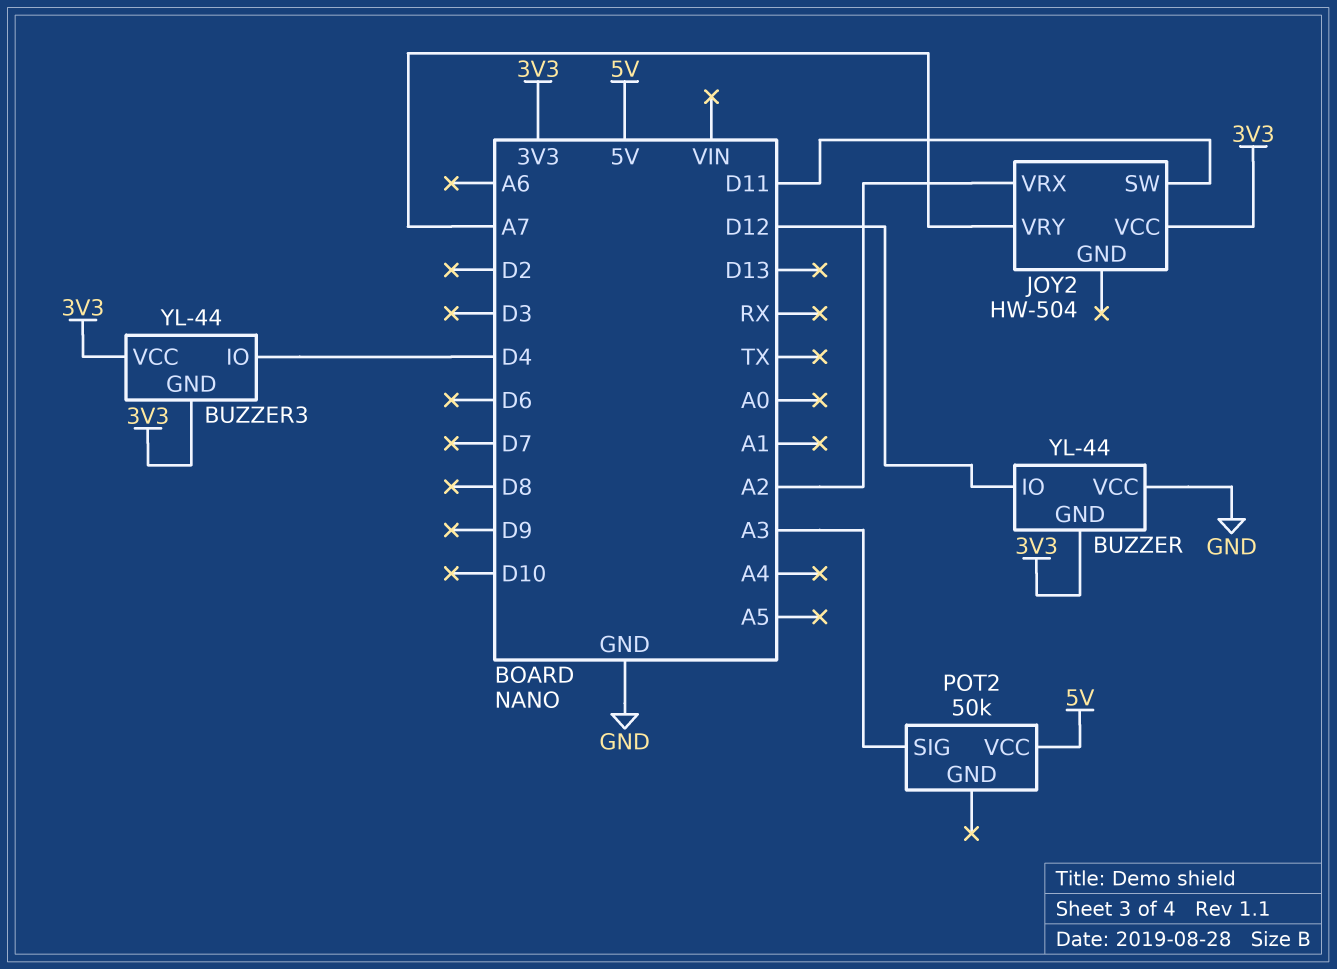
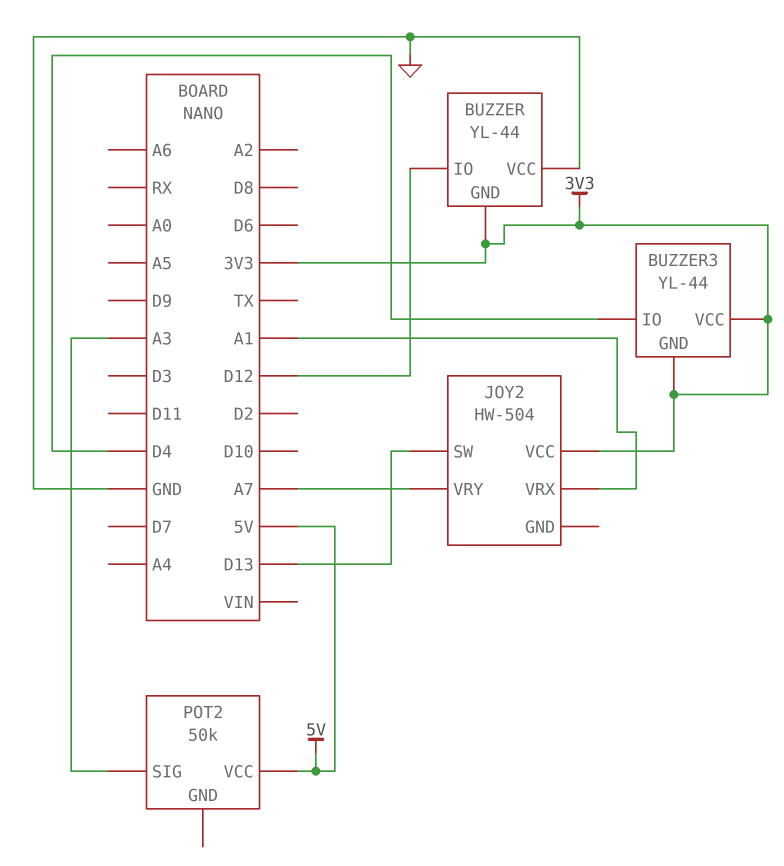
JOY2 pin SW: D11 -> D13
JOY2 pin VRX: A2 -> A1

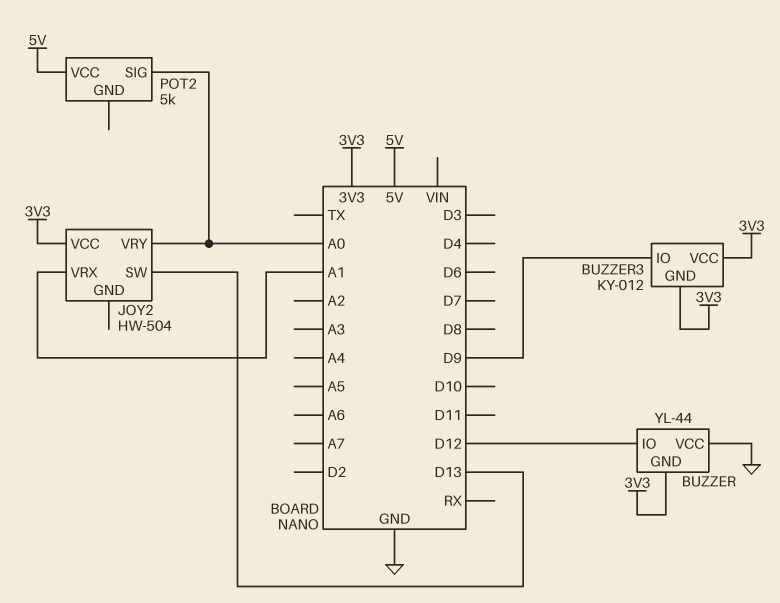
BUZZER3: YL-44 -> KY-012
BUZZER3 pin IO: D4 -> D9
JOY2 pin VRY: A7 -> A0
POT2: 50k -> 5k
POT2 pin SIG: A3 -> A0

